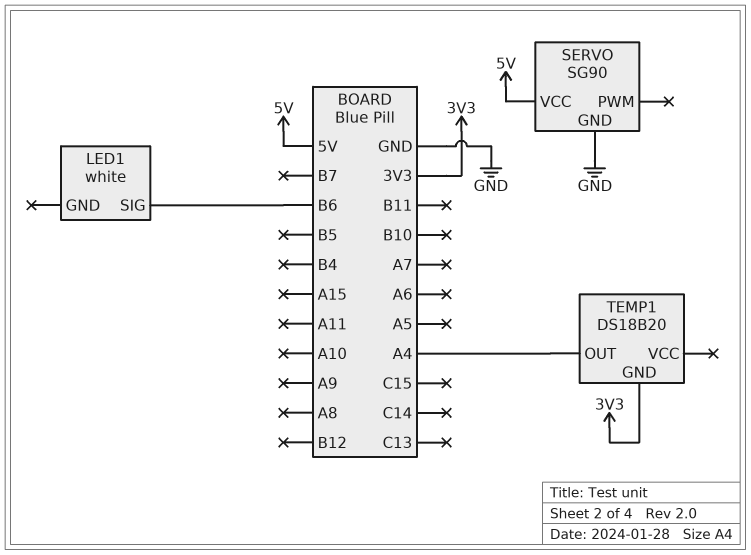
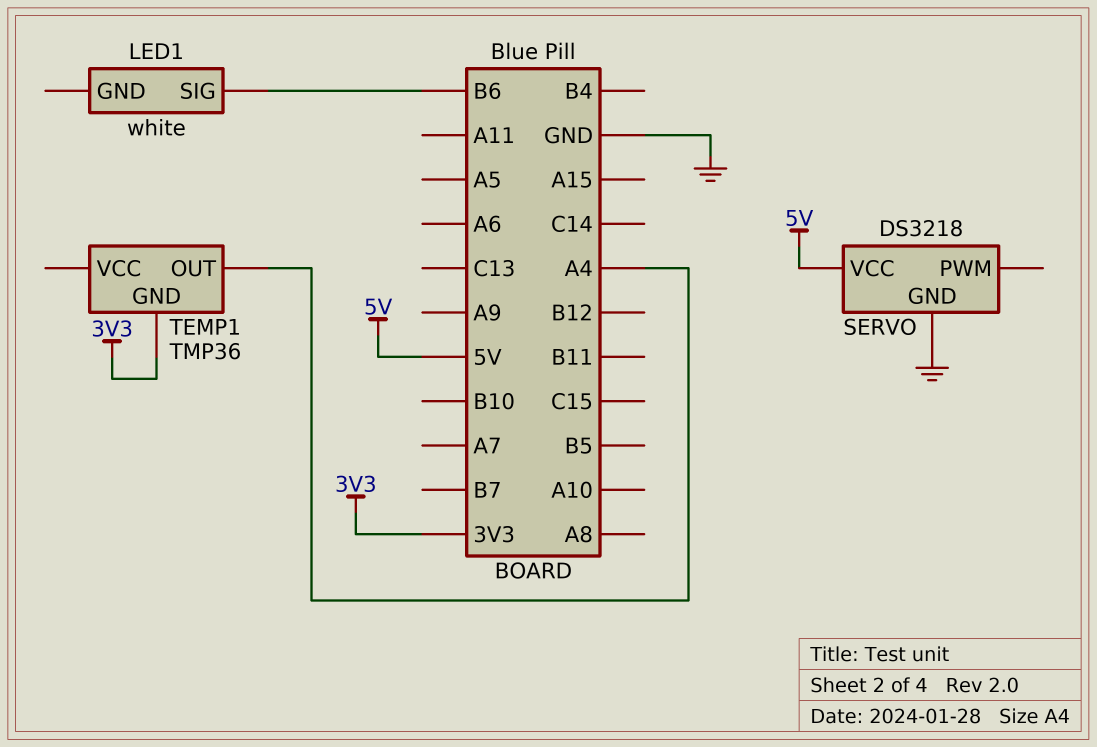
SERVO: SG90 -> DS3218
TEMP1: DS18B20 -> TMP36

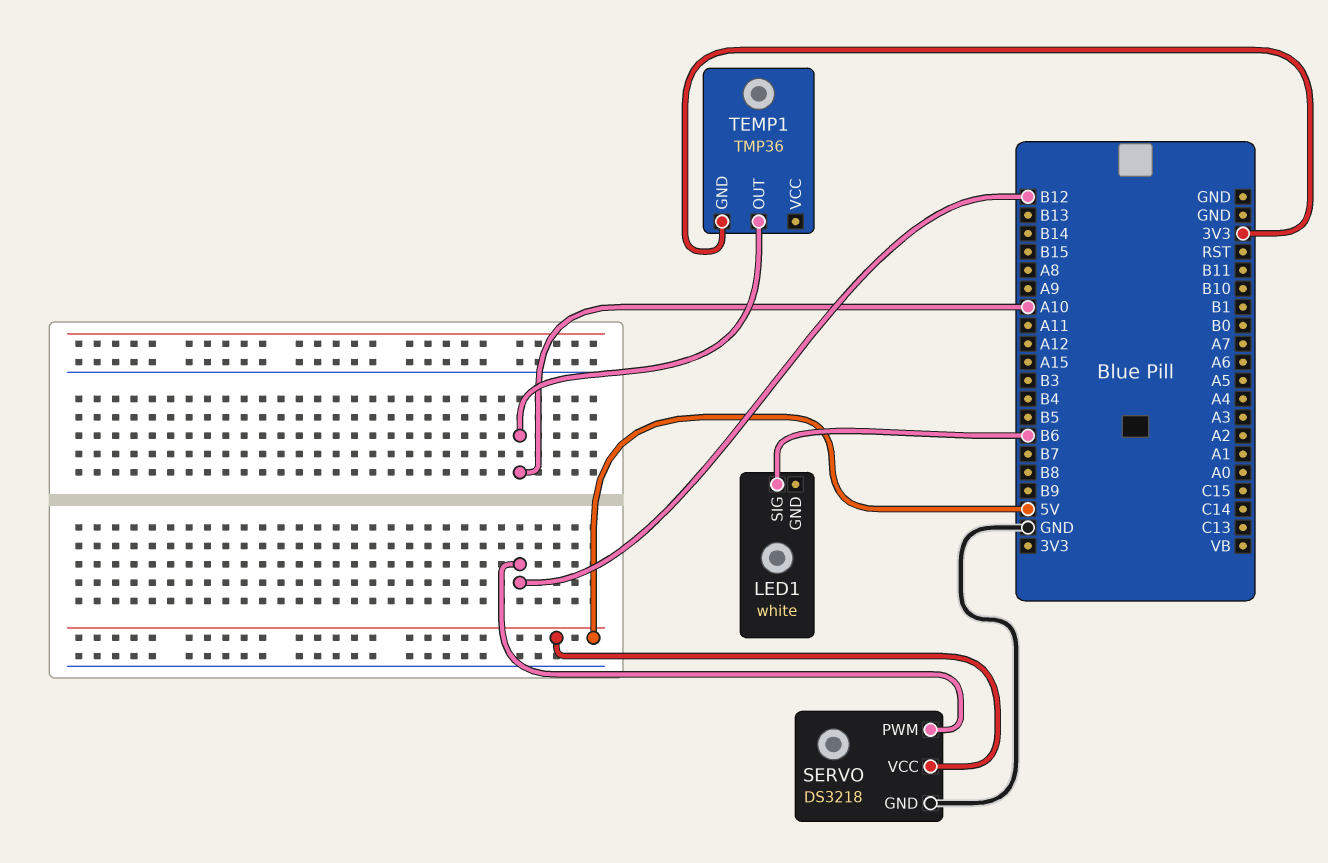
SERVO pin PWM: none -> B12
TEMP1 pin OUT: A4 -> A10

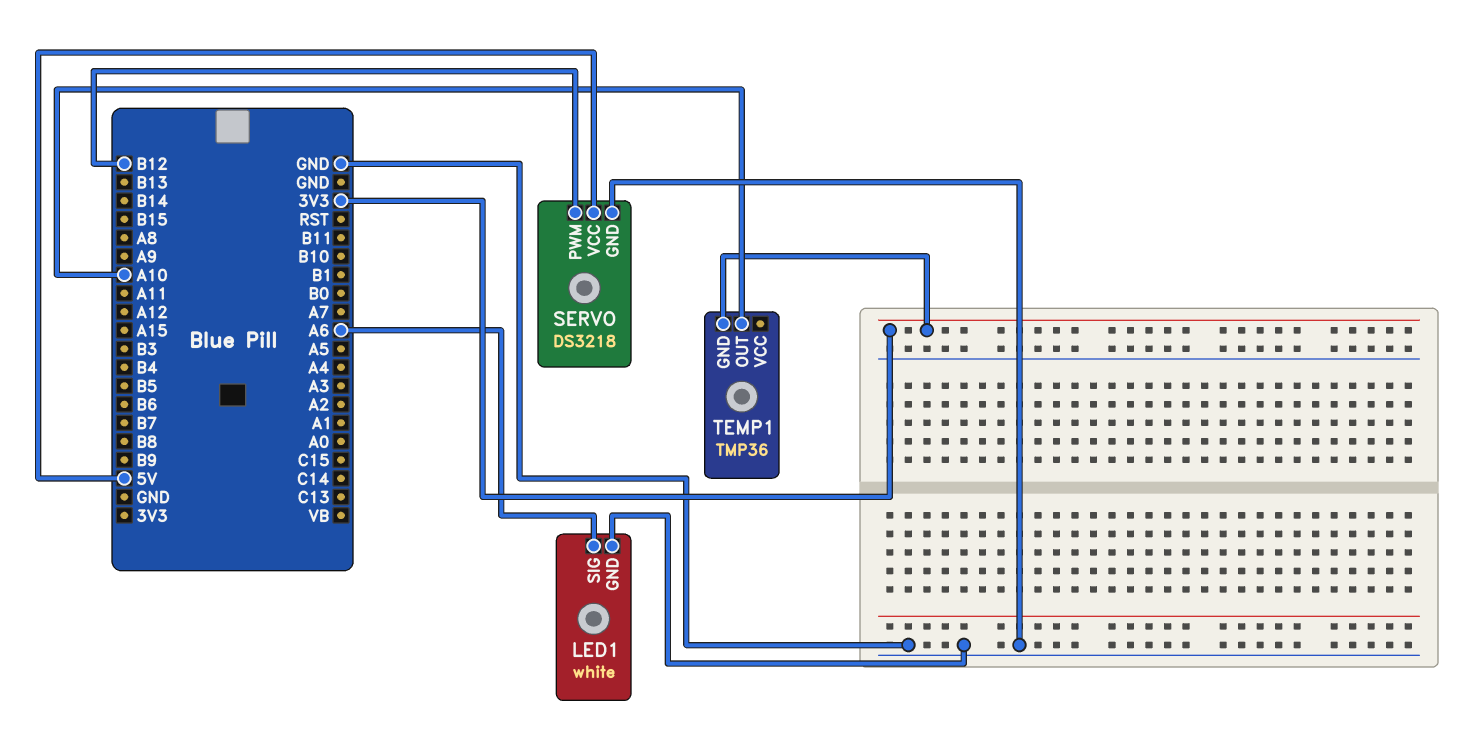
LED1 pin GND: none -> GND
LED1 pin SIG: B6 -> A6

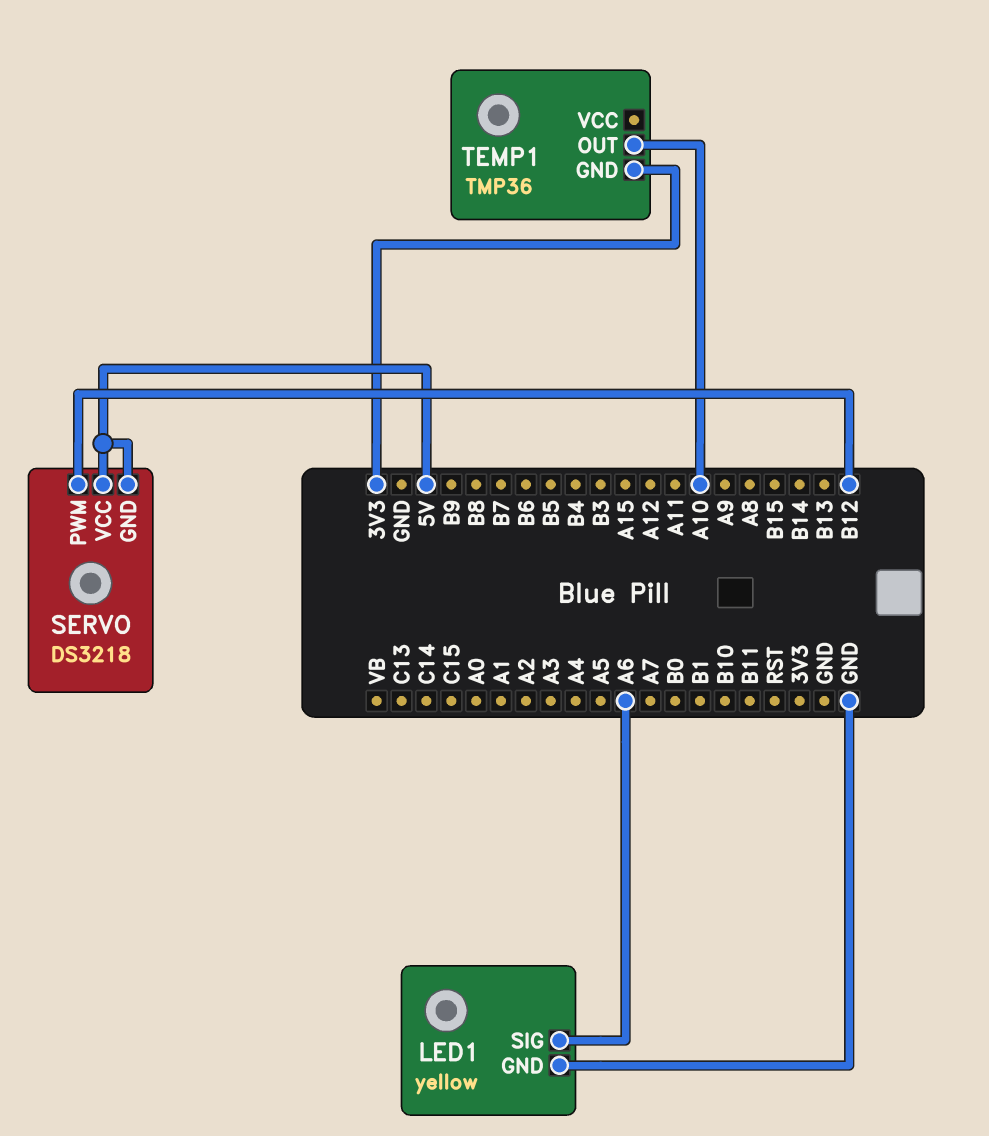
LED1: white -> yellow
SERVO pin GND: GND -> 5V

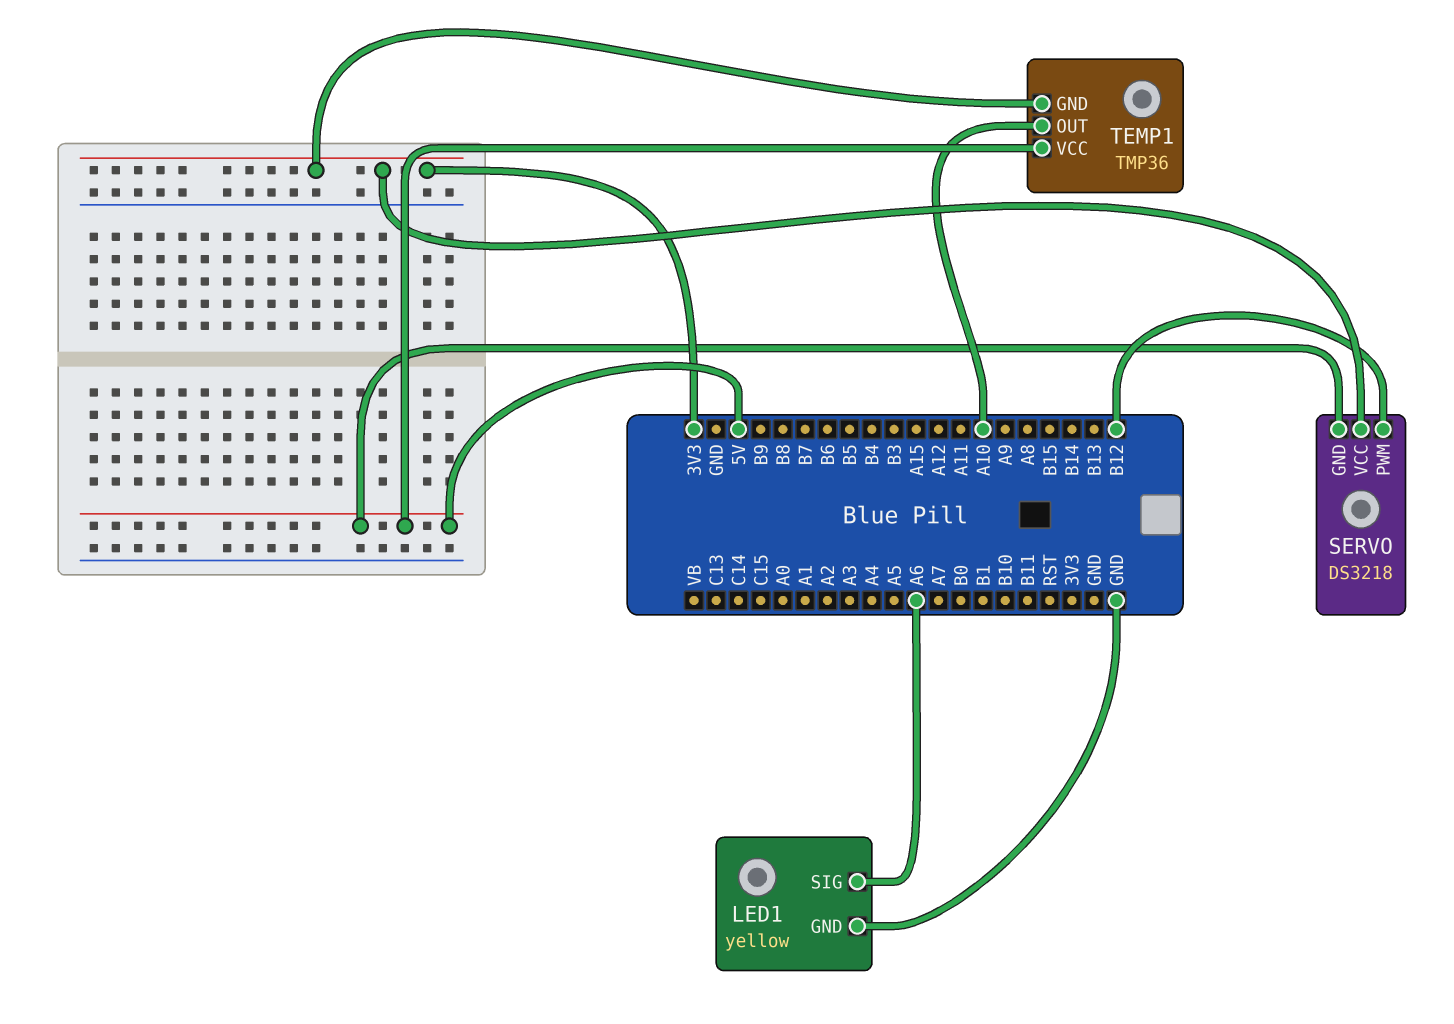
SERVO pin VCC: 5V -> 3V3
TEMP1 pin VCC: none -> 5V

